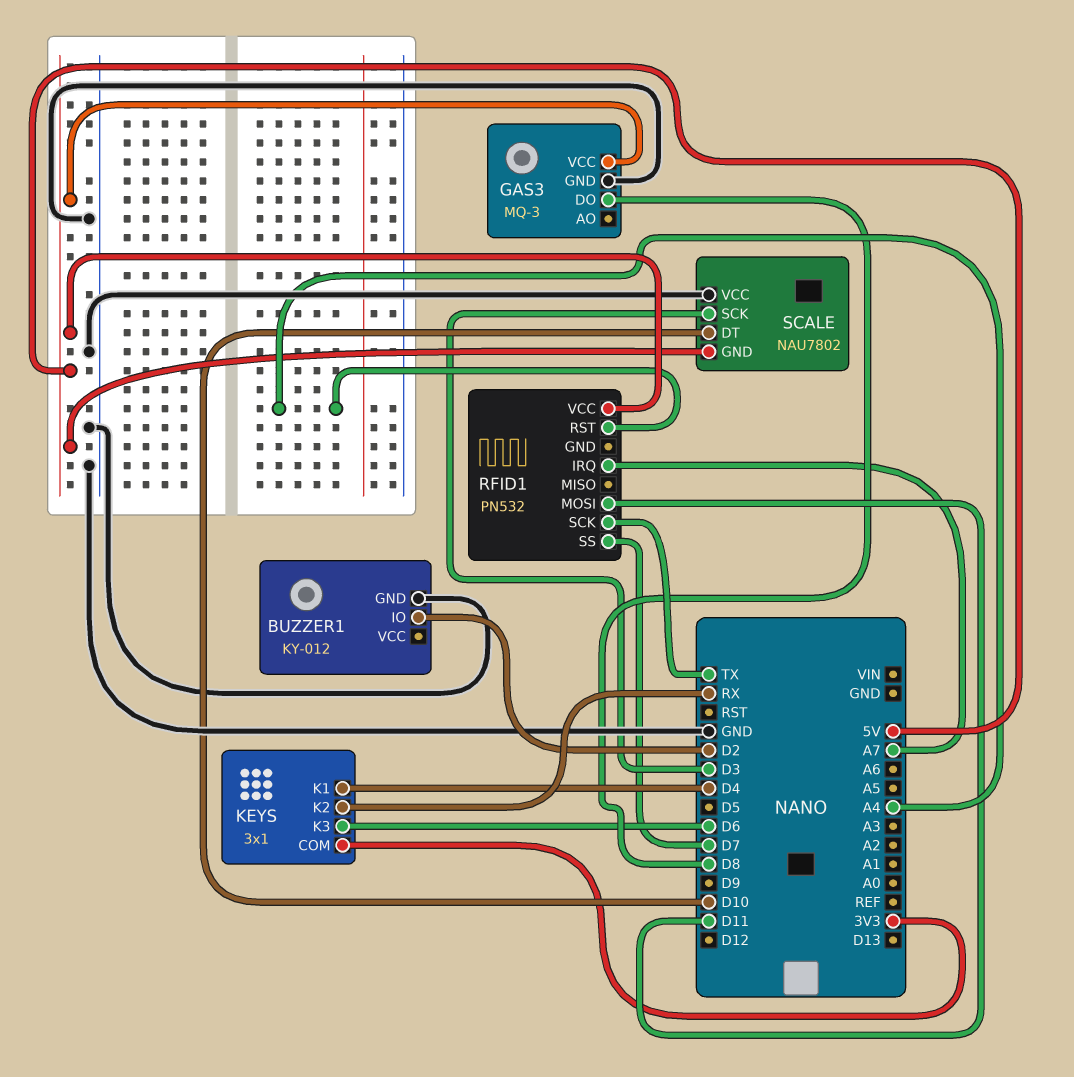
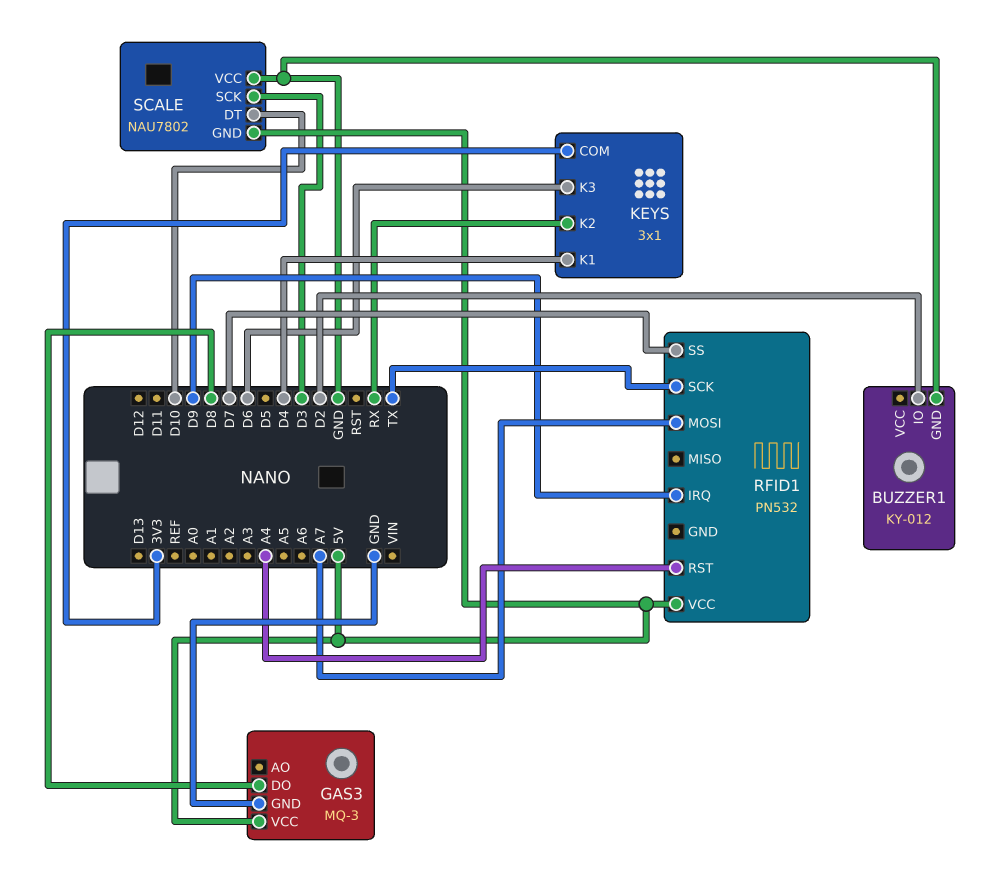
RFID1 pin IRQ: A7 -> D9
RFID1 pin MOSI: D11 -> A7

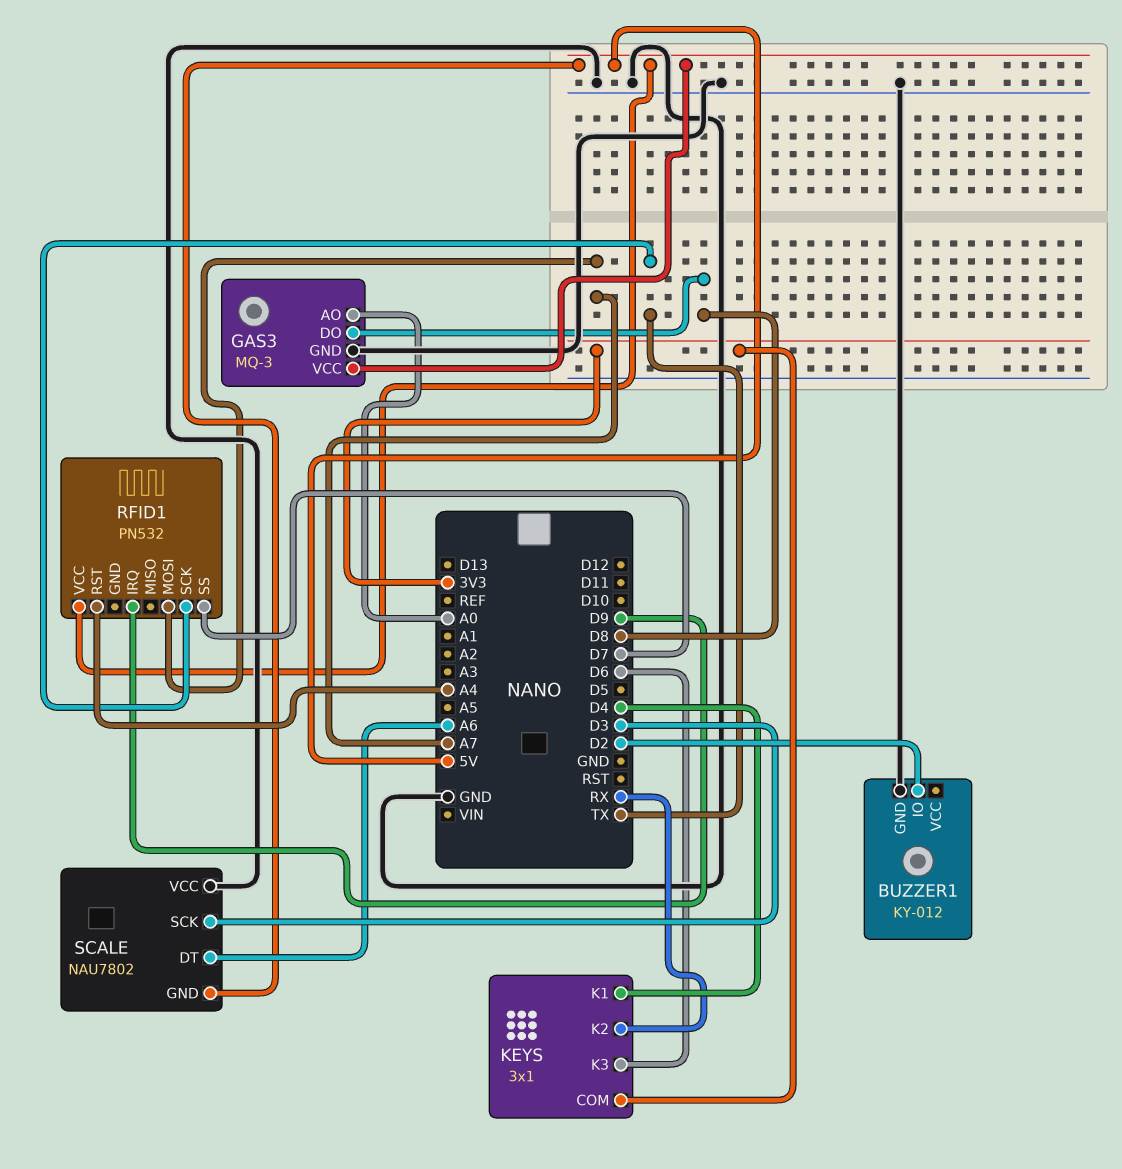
GAS3 pin AO: none -> A0
SCALE pin DT: D10 -> A6

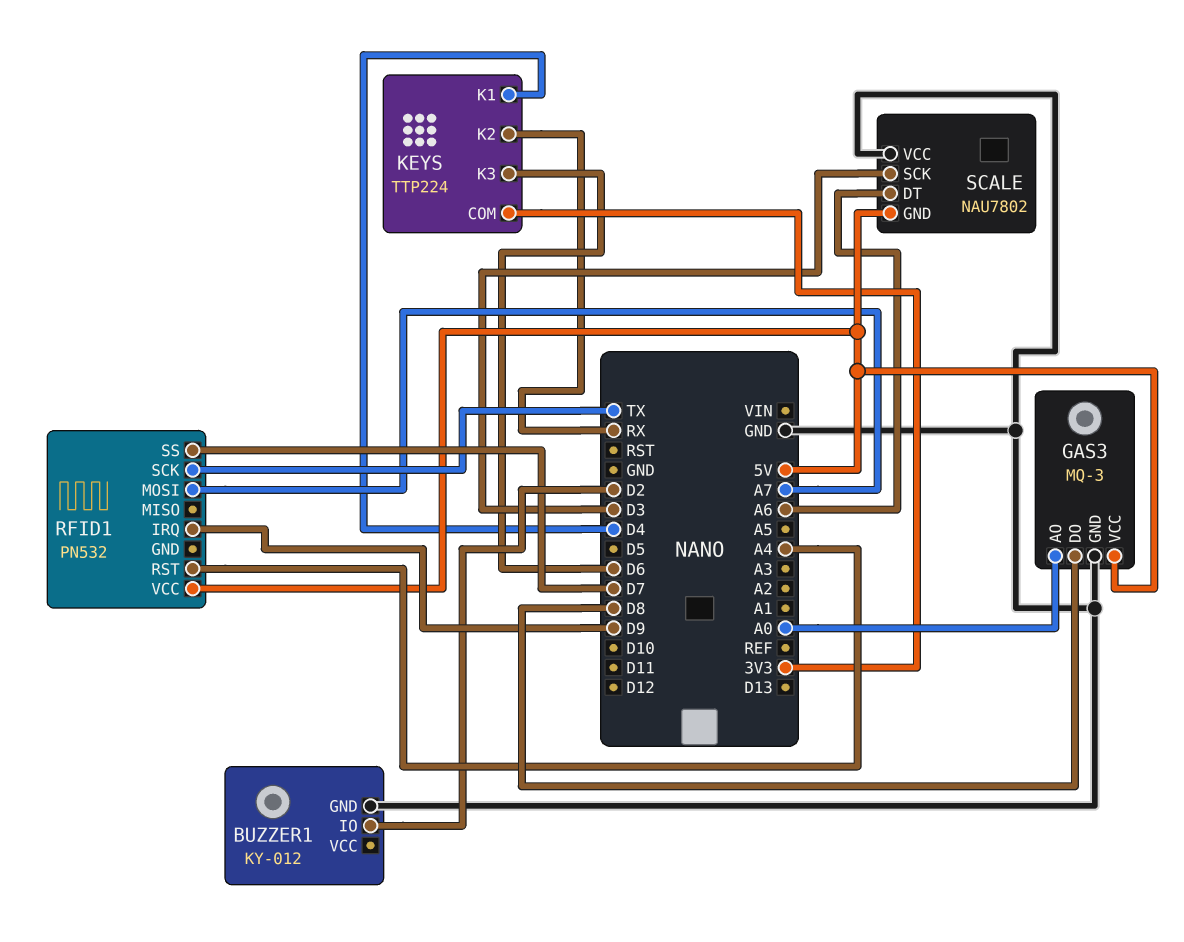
KEYS: 3x1 -> TTP224

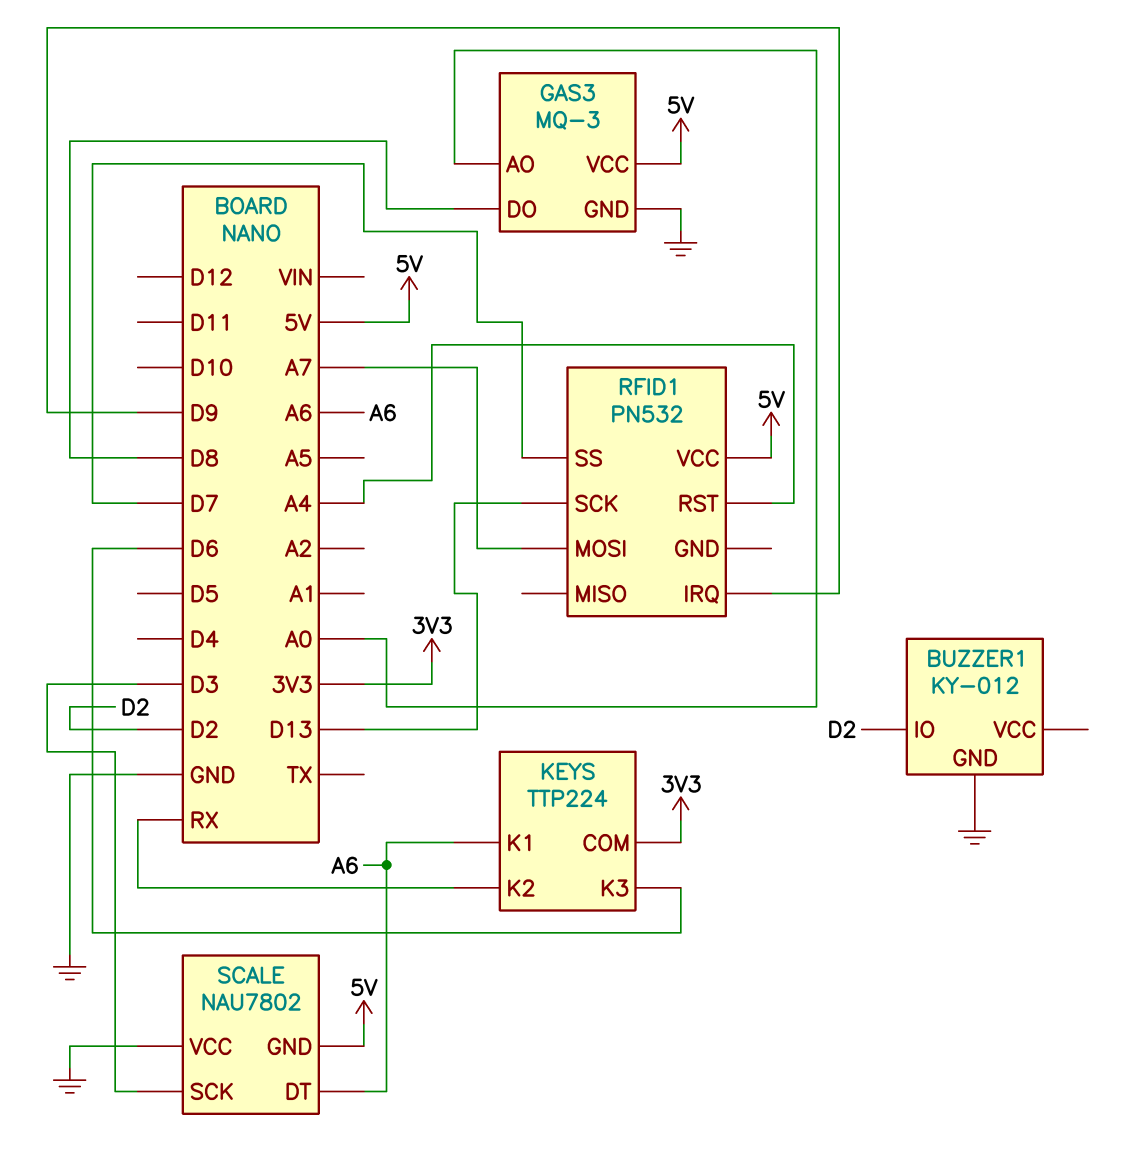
KEYS pin K1: D4 -> A6
RFID1 pin SCK: TX -> D13

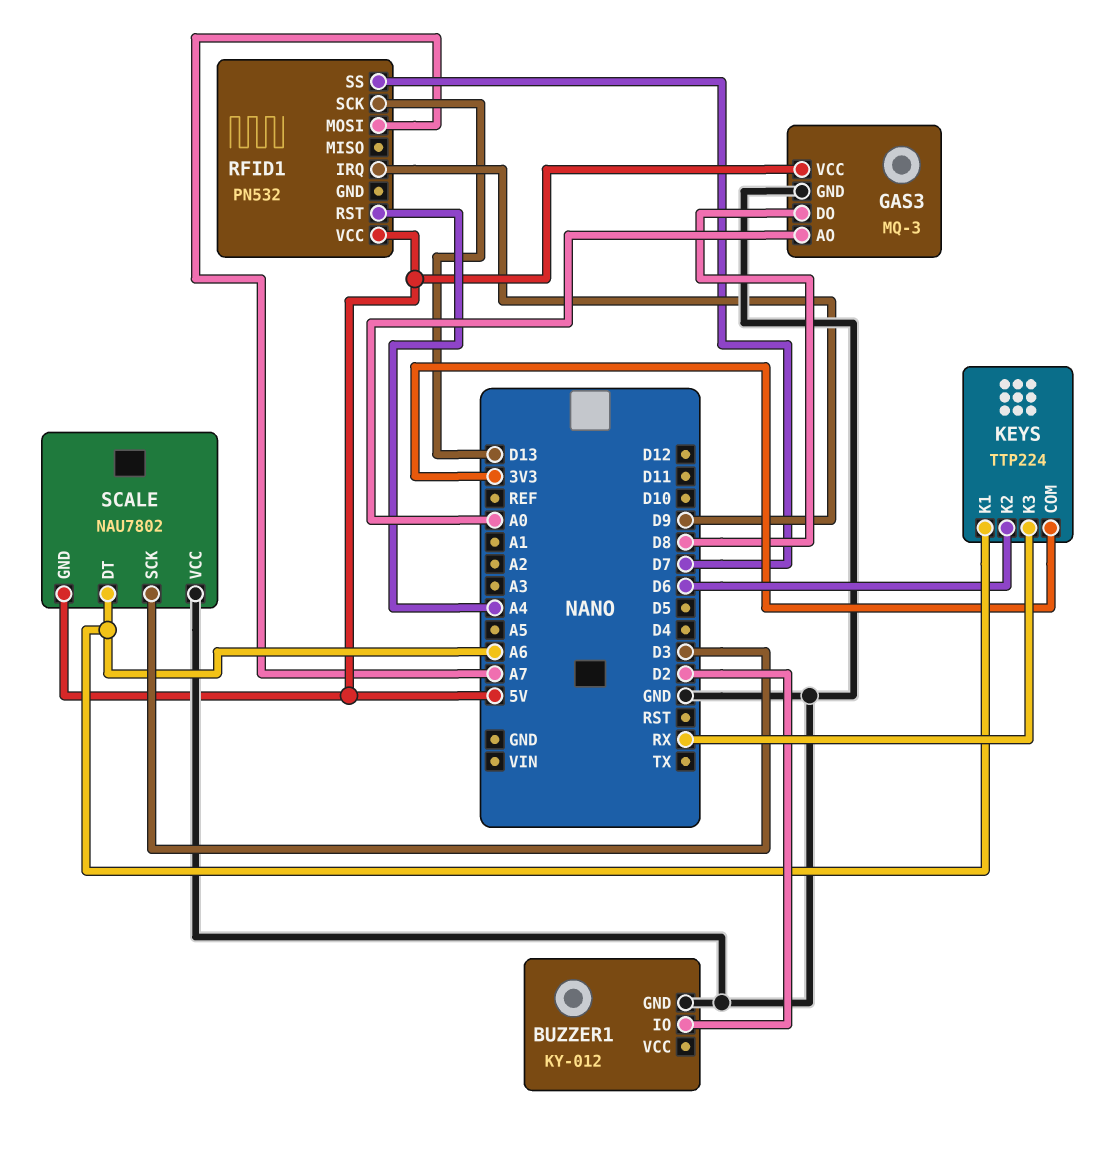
KEYS pin K2: RX -> D6
KEYS pin K3: D6 -> RX

